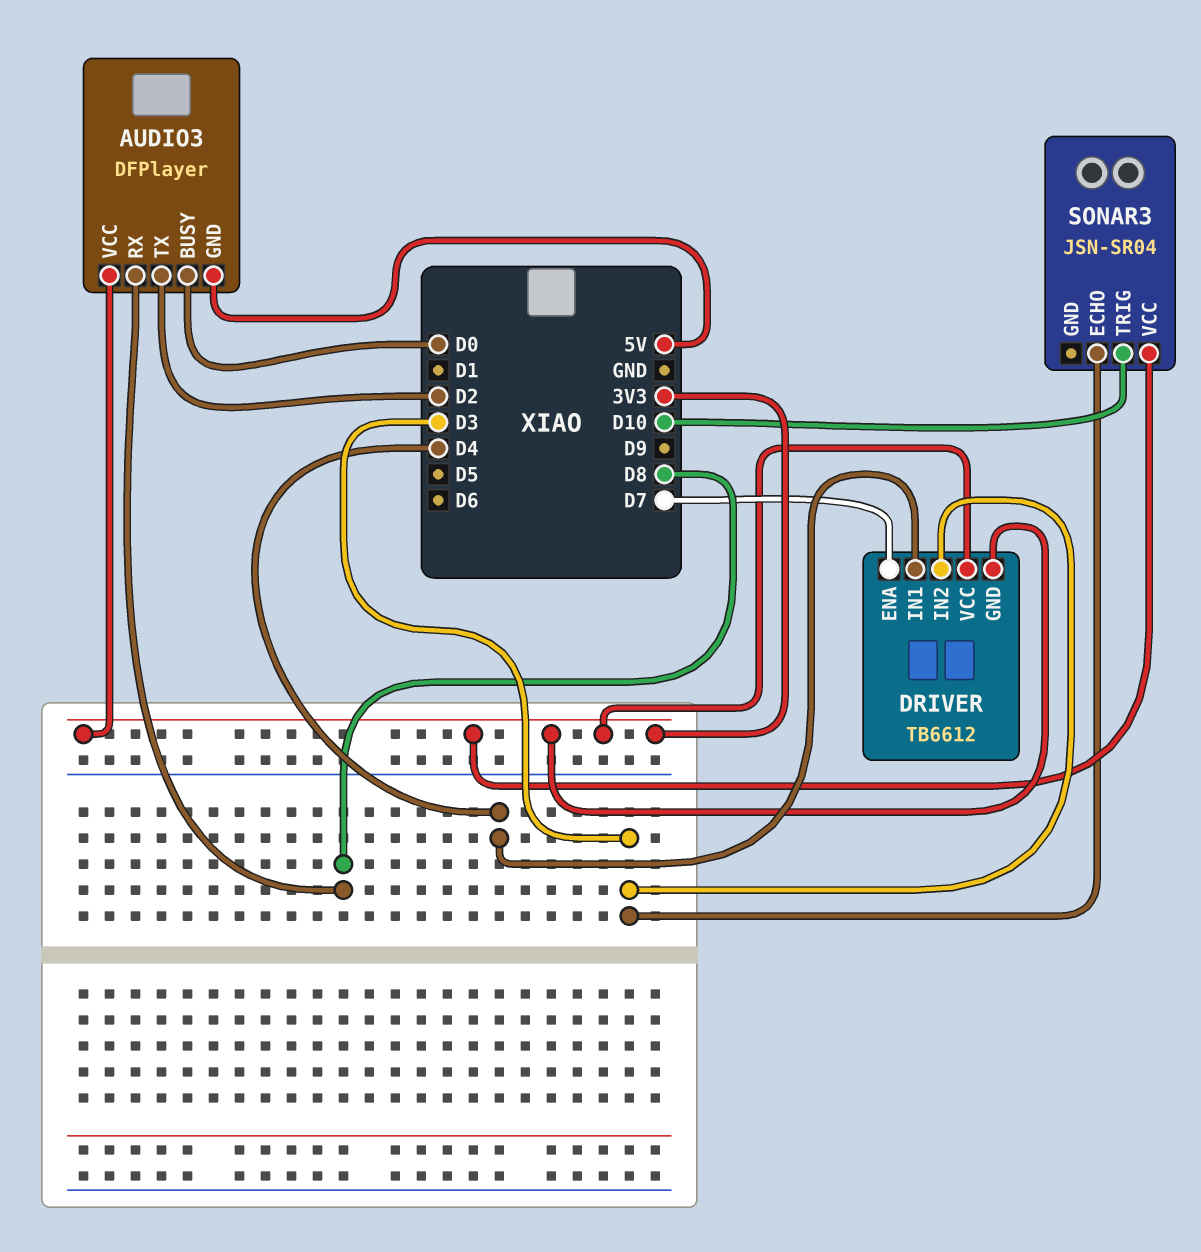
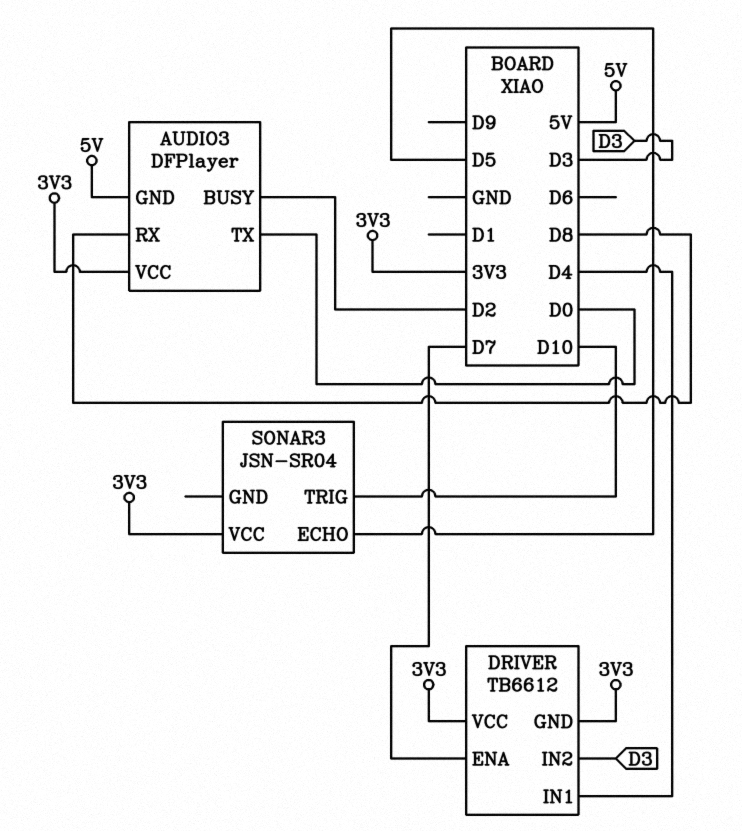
AUDIO3 pin BUSY: D0 -> D2
AUDIO3 pin TX: D2 -> D0
SONAR3 pin ECHO: D3 -> D5

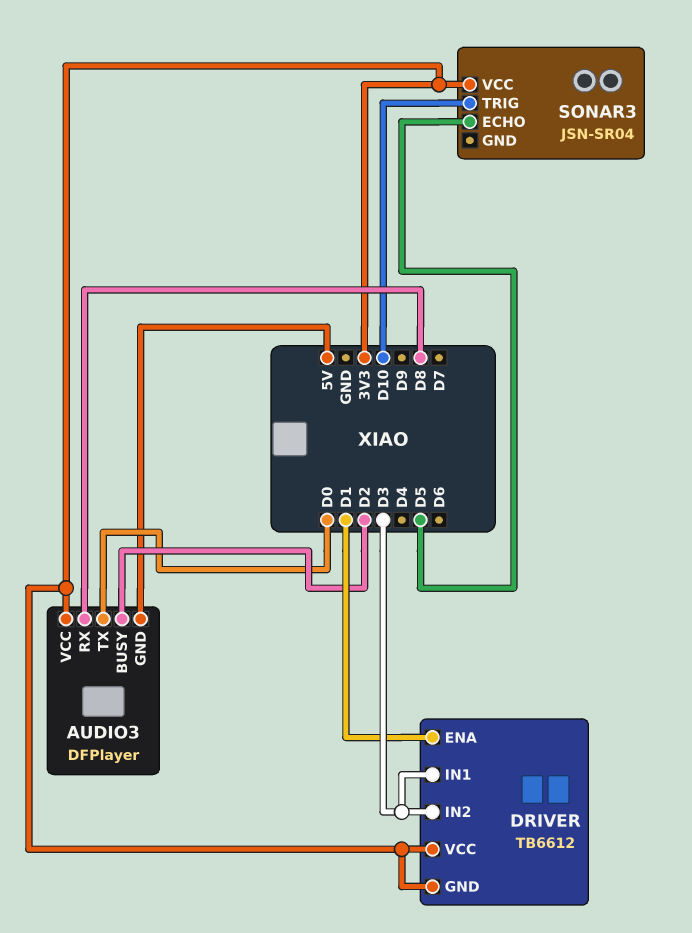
DRIVER pin ENA: D7 -> D1
DRIVER pin IN1: D4 -> D3

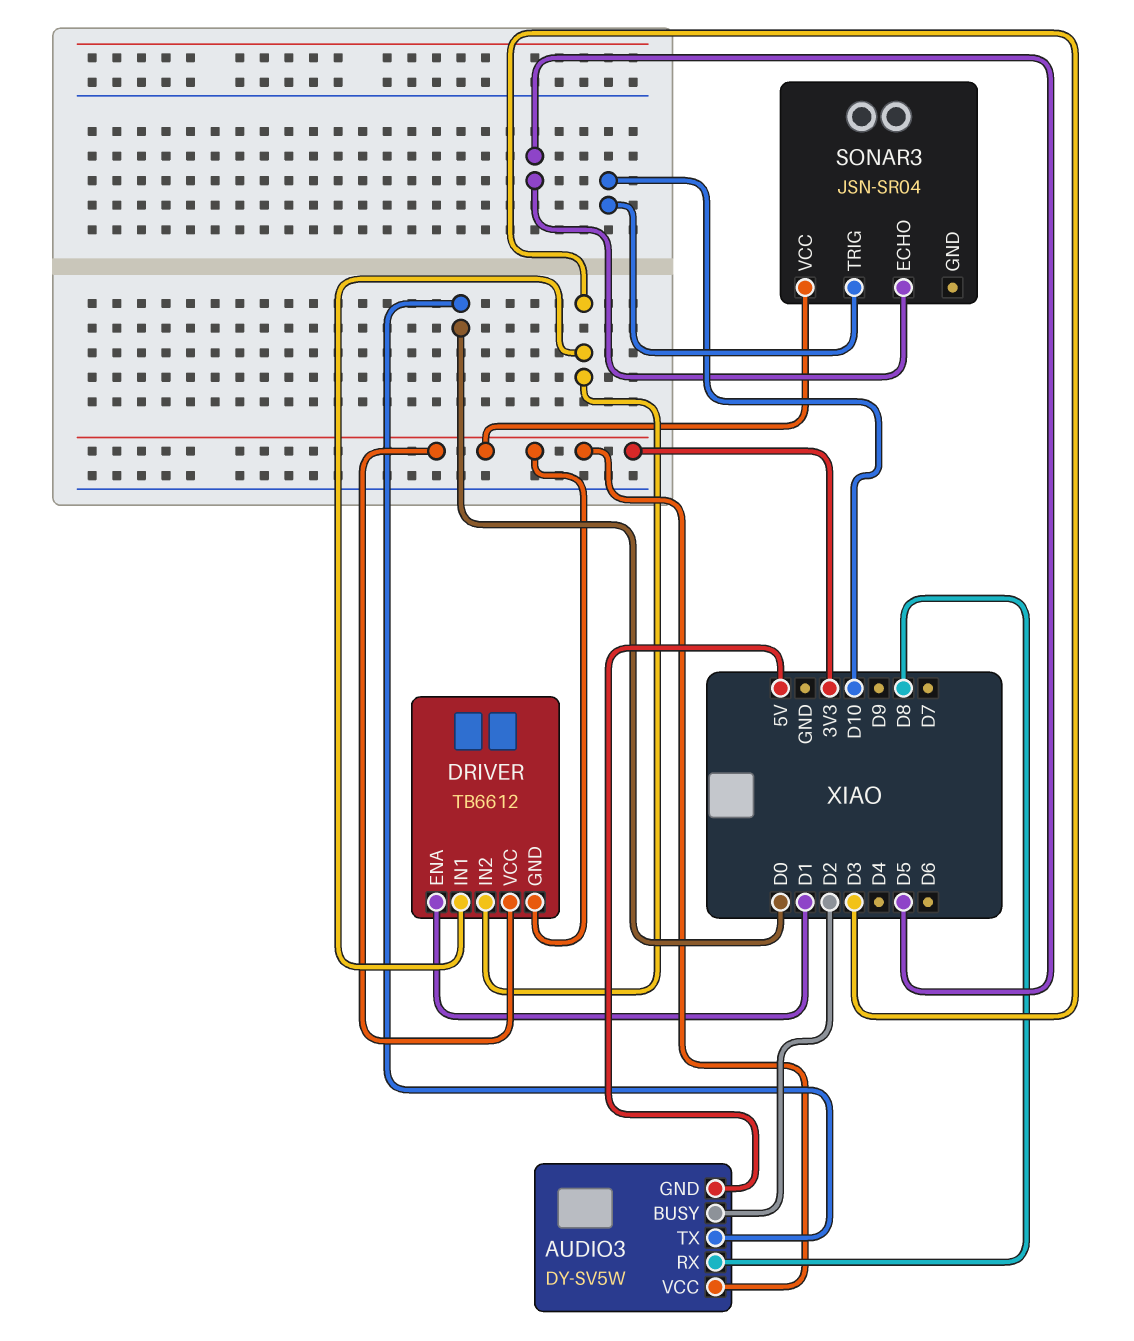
AUDIO3: DFPlayer -> DY-SV5W

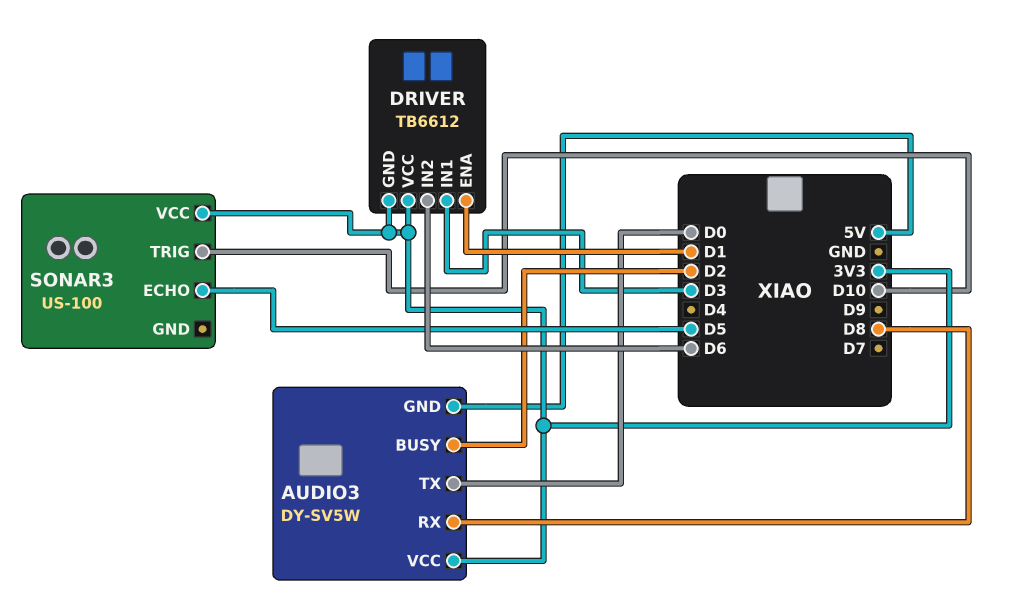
DRIVER pin IN2: D3 -> D6
SONAR3: JSN-SR04 -> US-100

